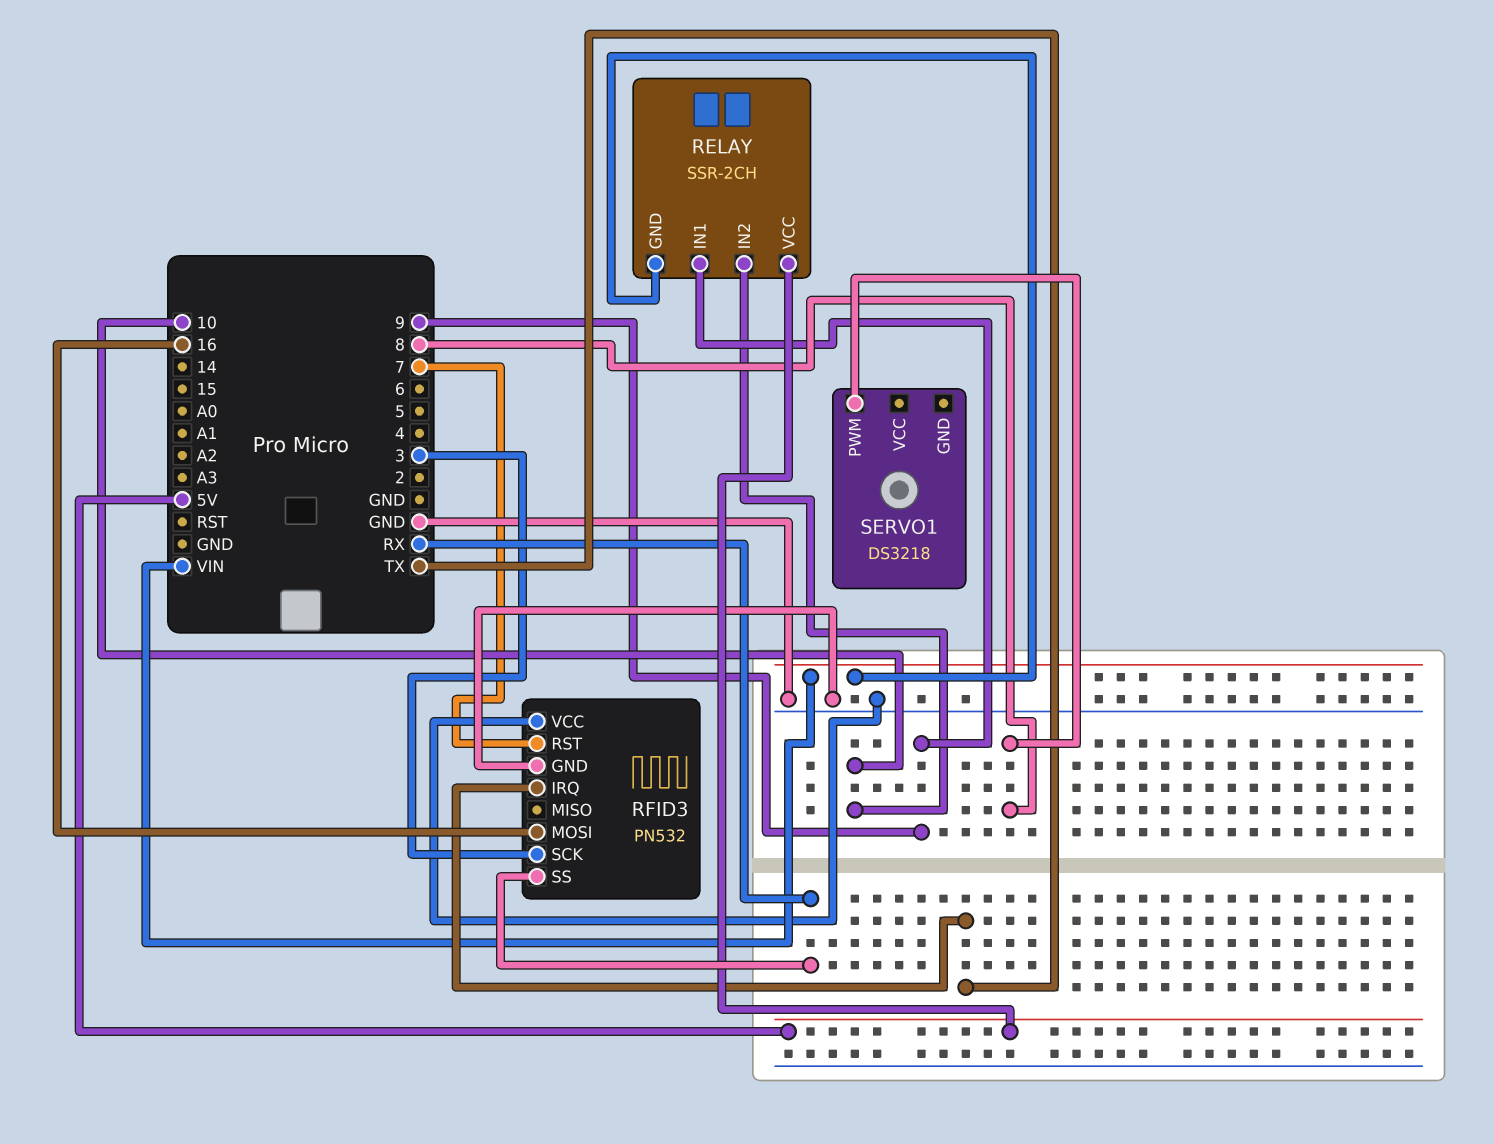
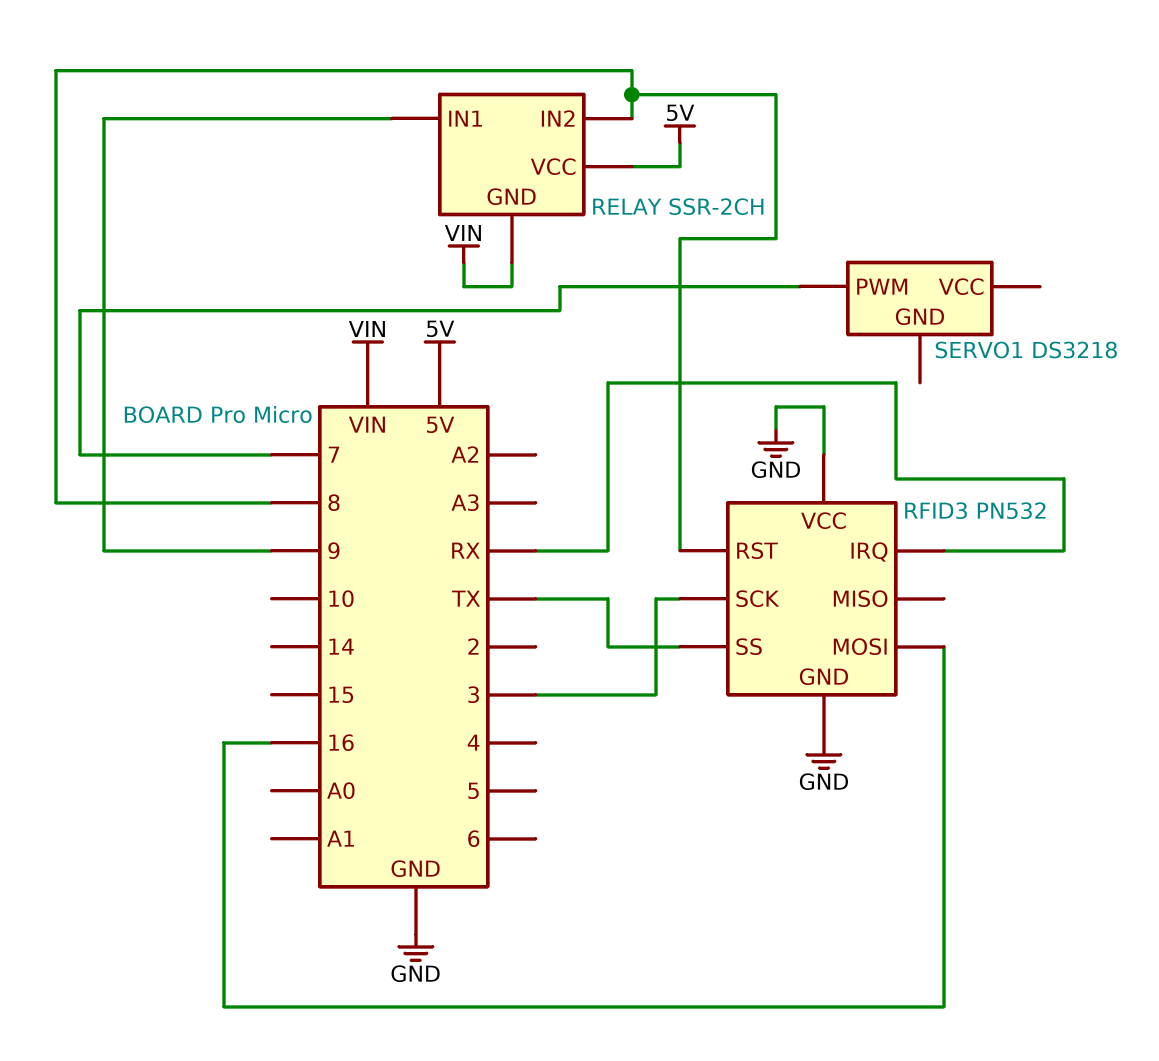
RELAY pin IN2: 10 -> 8
RFID3 pin IRQ: TX -> RX
RFID3 pin RST: 7 -> 8
RFID3 pin SS: RX -> TX
SERVO1 pin PWM: 8 -> 7

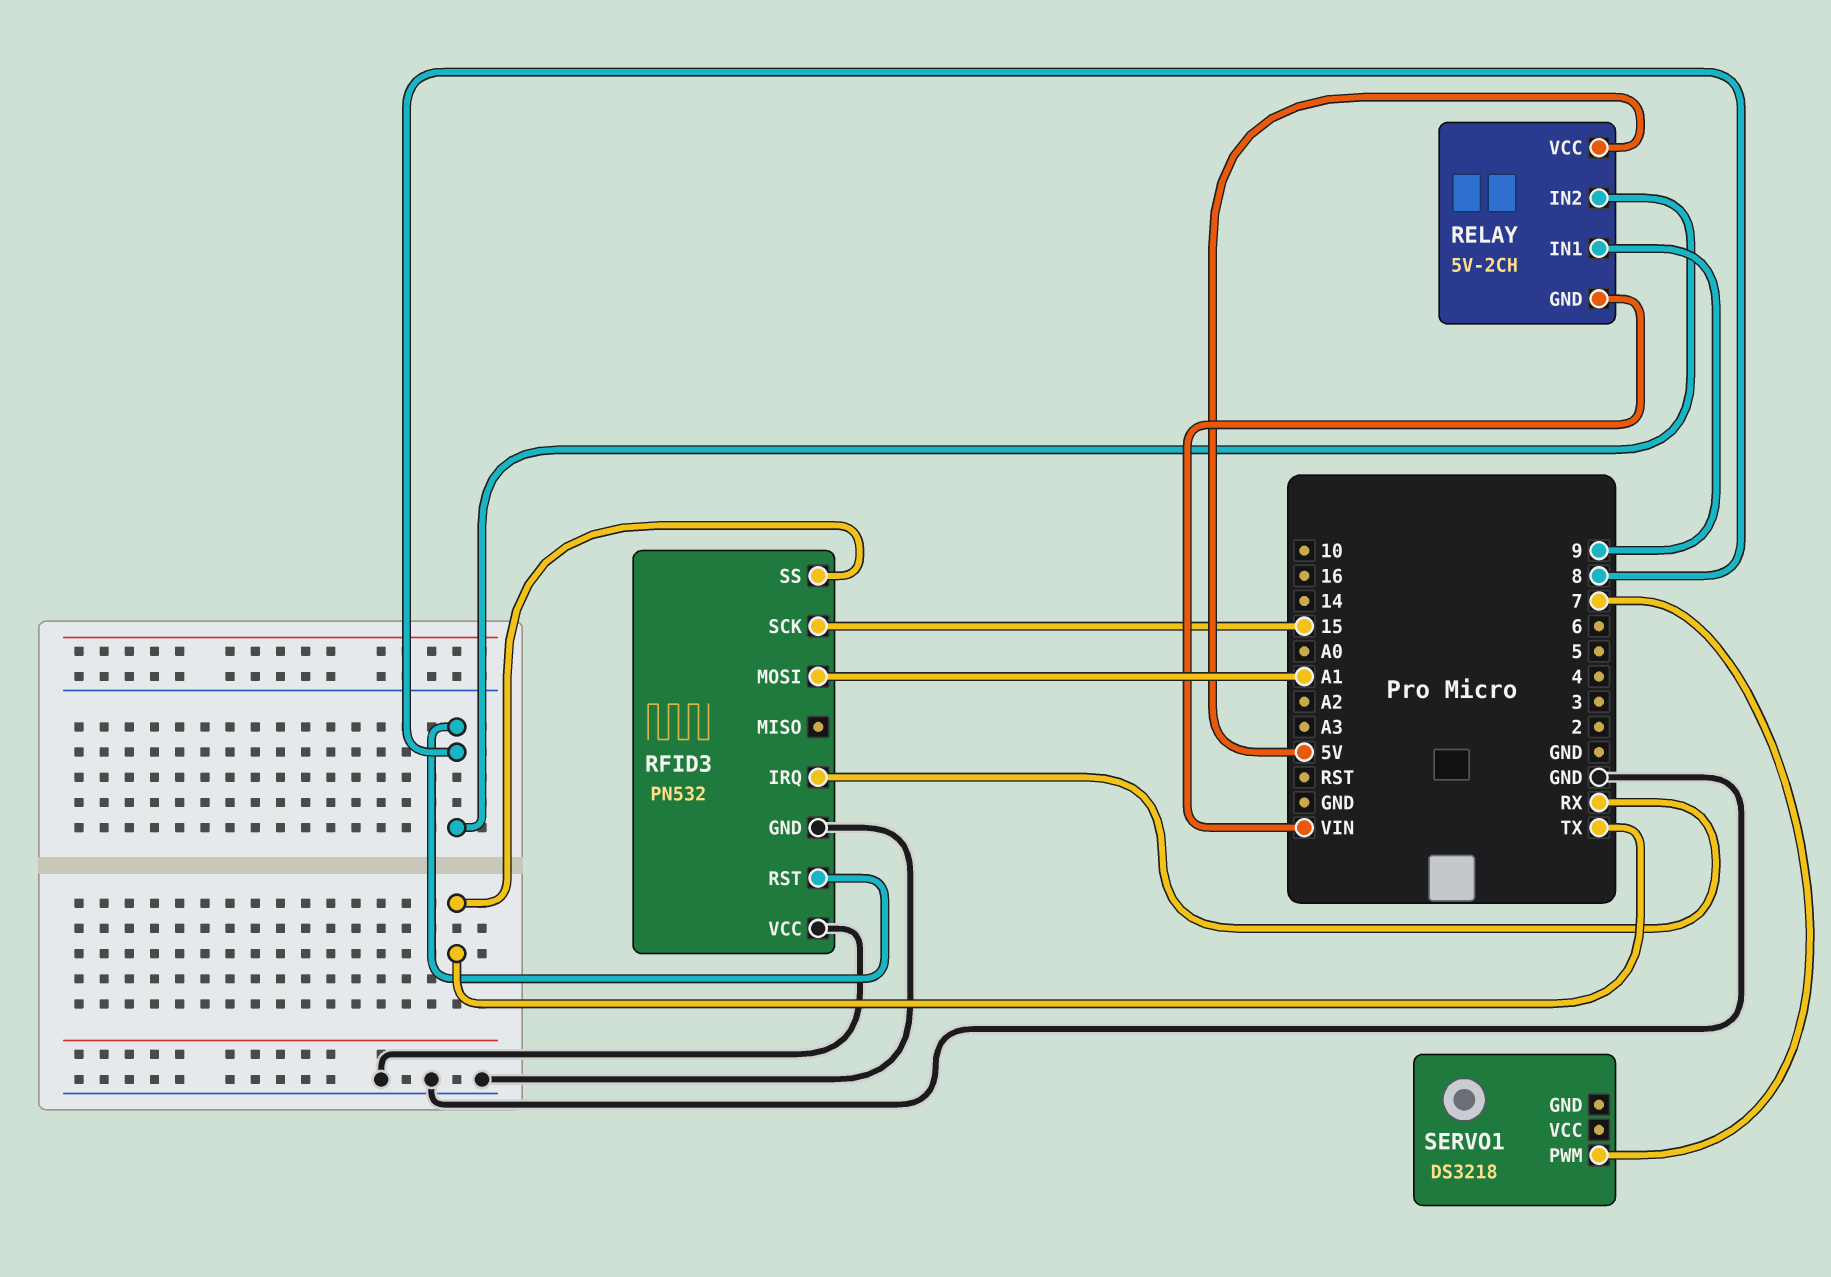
RELAY: SSR-2CH -> 5V-2CH
RFID3 pin MOSI: 16 -> A1
RFID3 pin SCK: 3 -> 15

